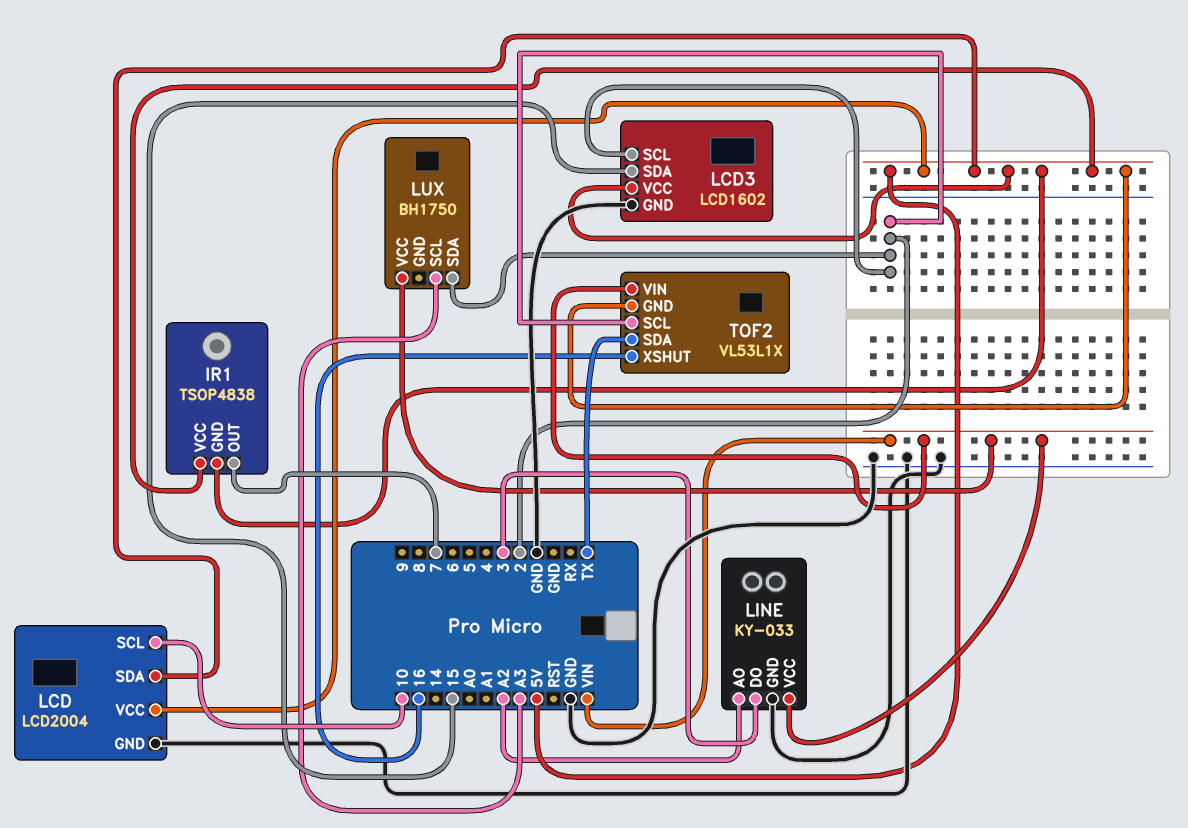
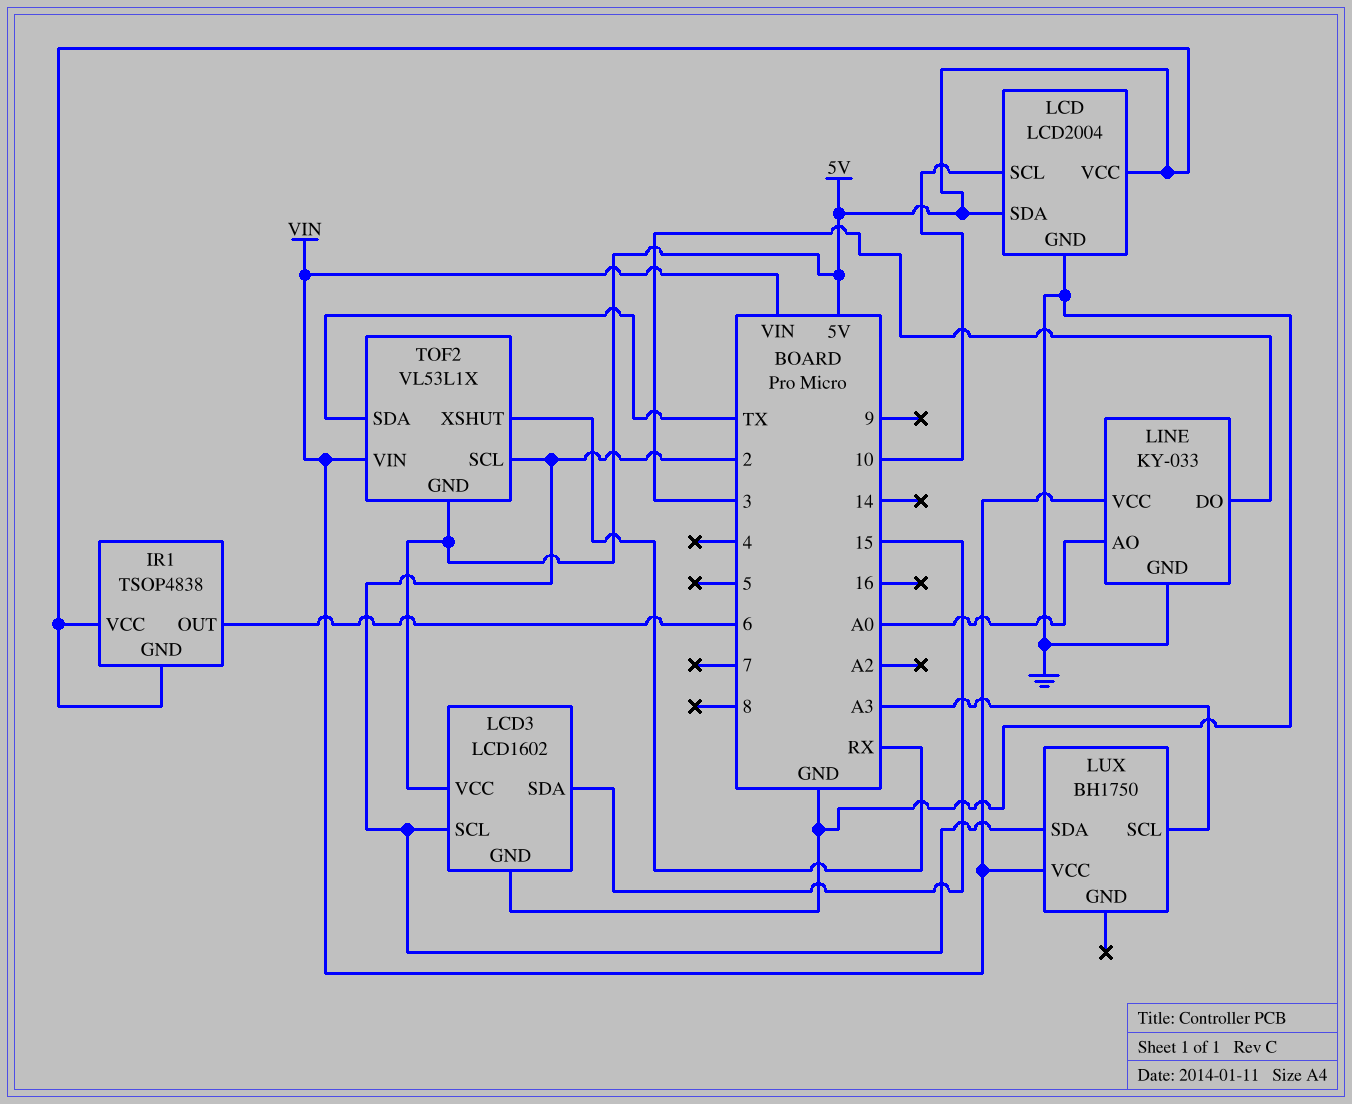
IR1 pin OUT: 7 -> 6
LINE pin AO: A2 -> A0
TOF2 pin XSHUT: 16 -> RX

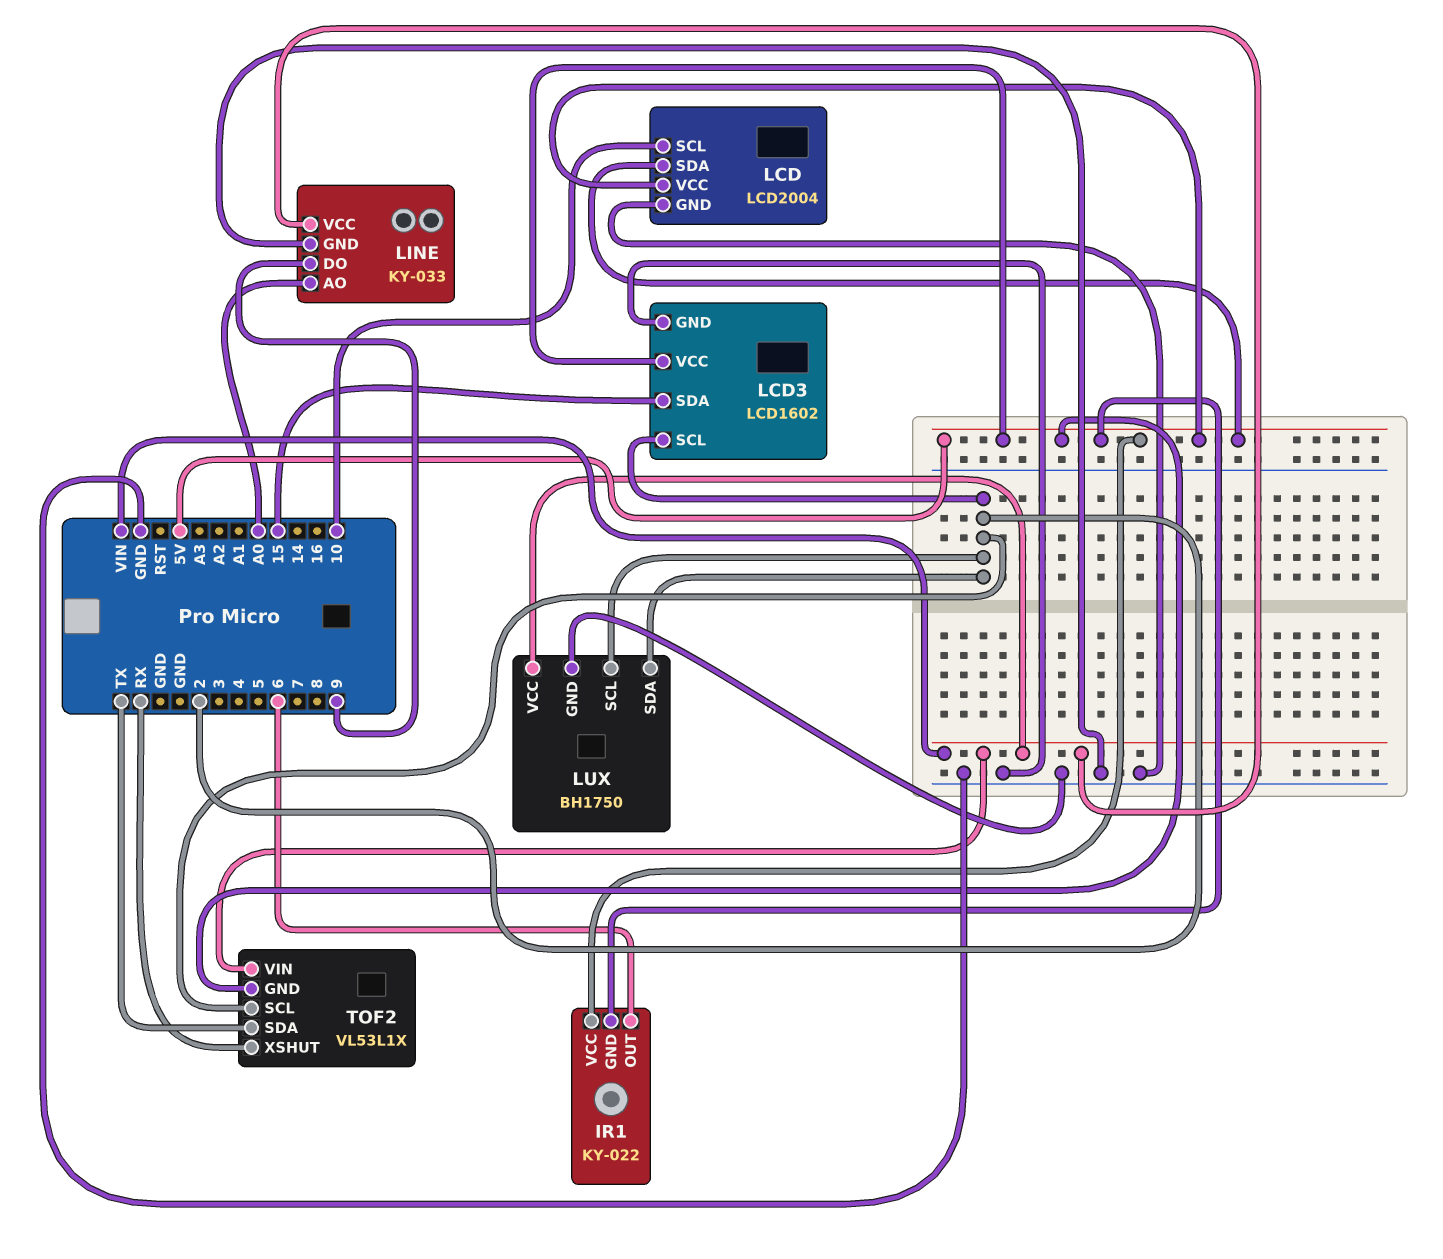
IR1: TSOP4838 -> KY-022
LINE pin DO: 3 -> 9
LUX pin GND: none -> GND
LUX pin SCL: A3 -> 2

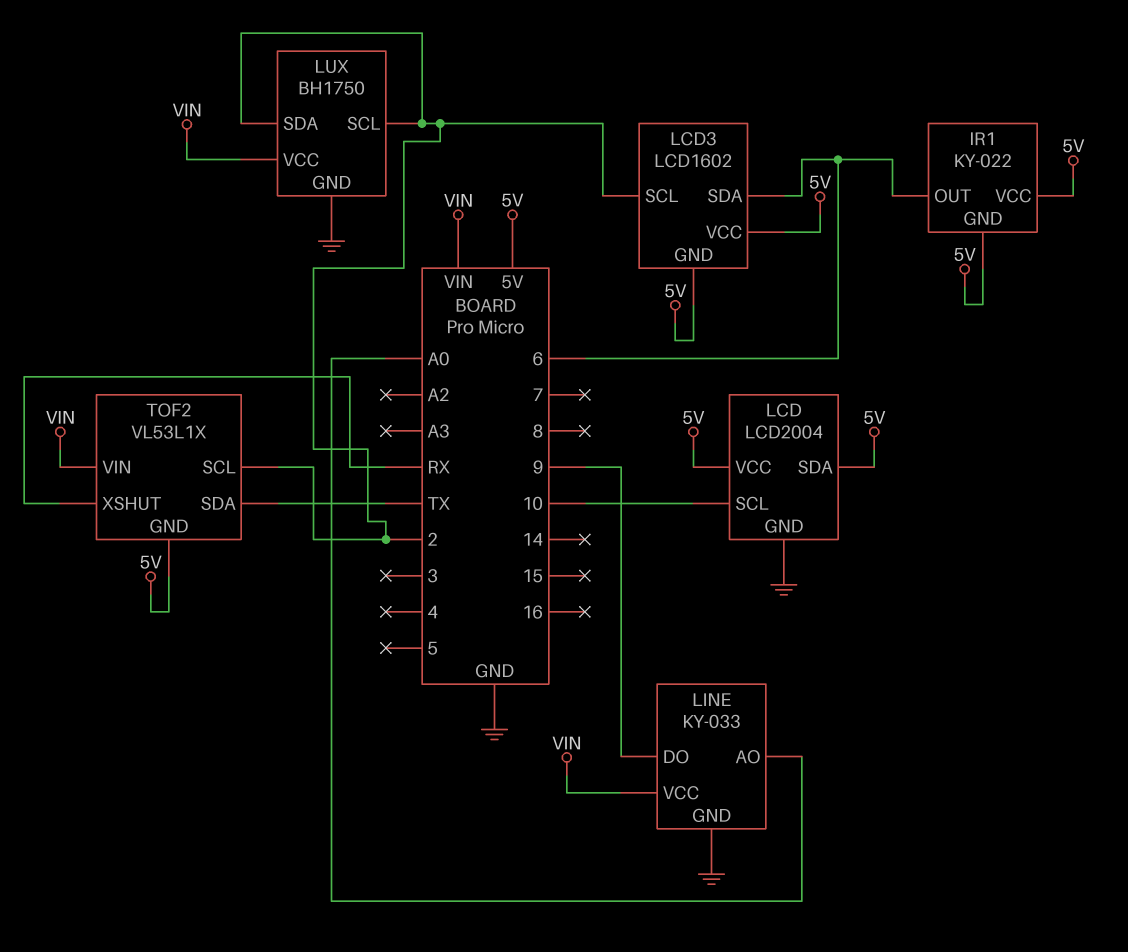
LCD3 pin GND: GND -> 5V
LCD3 pin SDA: 15 -> 6

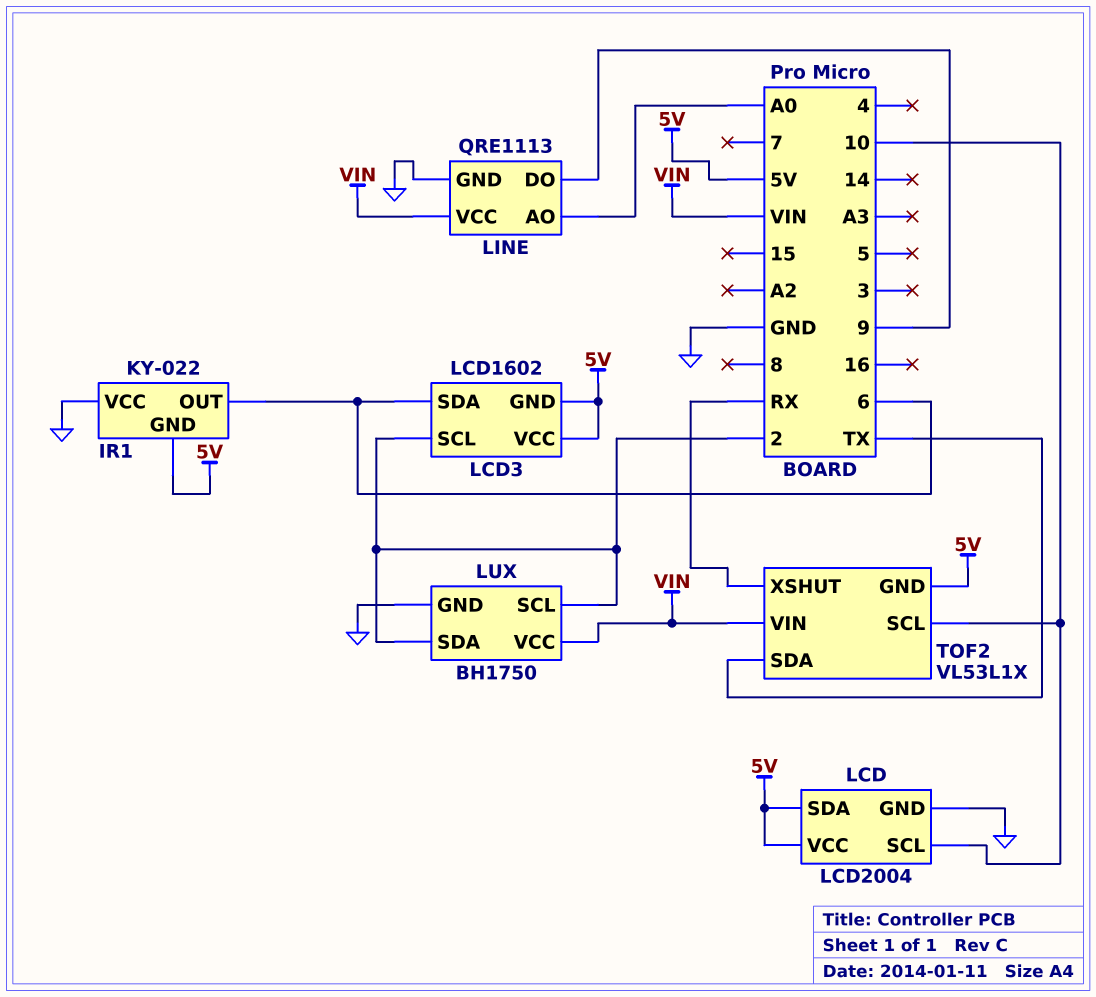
IR1 pin VCC: 5V -> GND
LINE: KY-033 -> QRE1113
TOF2 pin SCL: 2 -> 10

